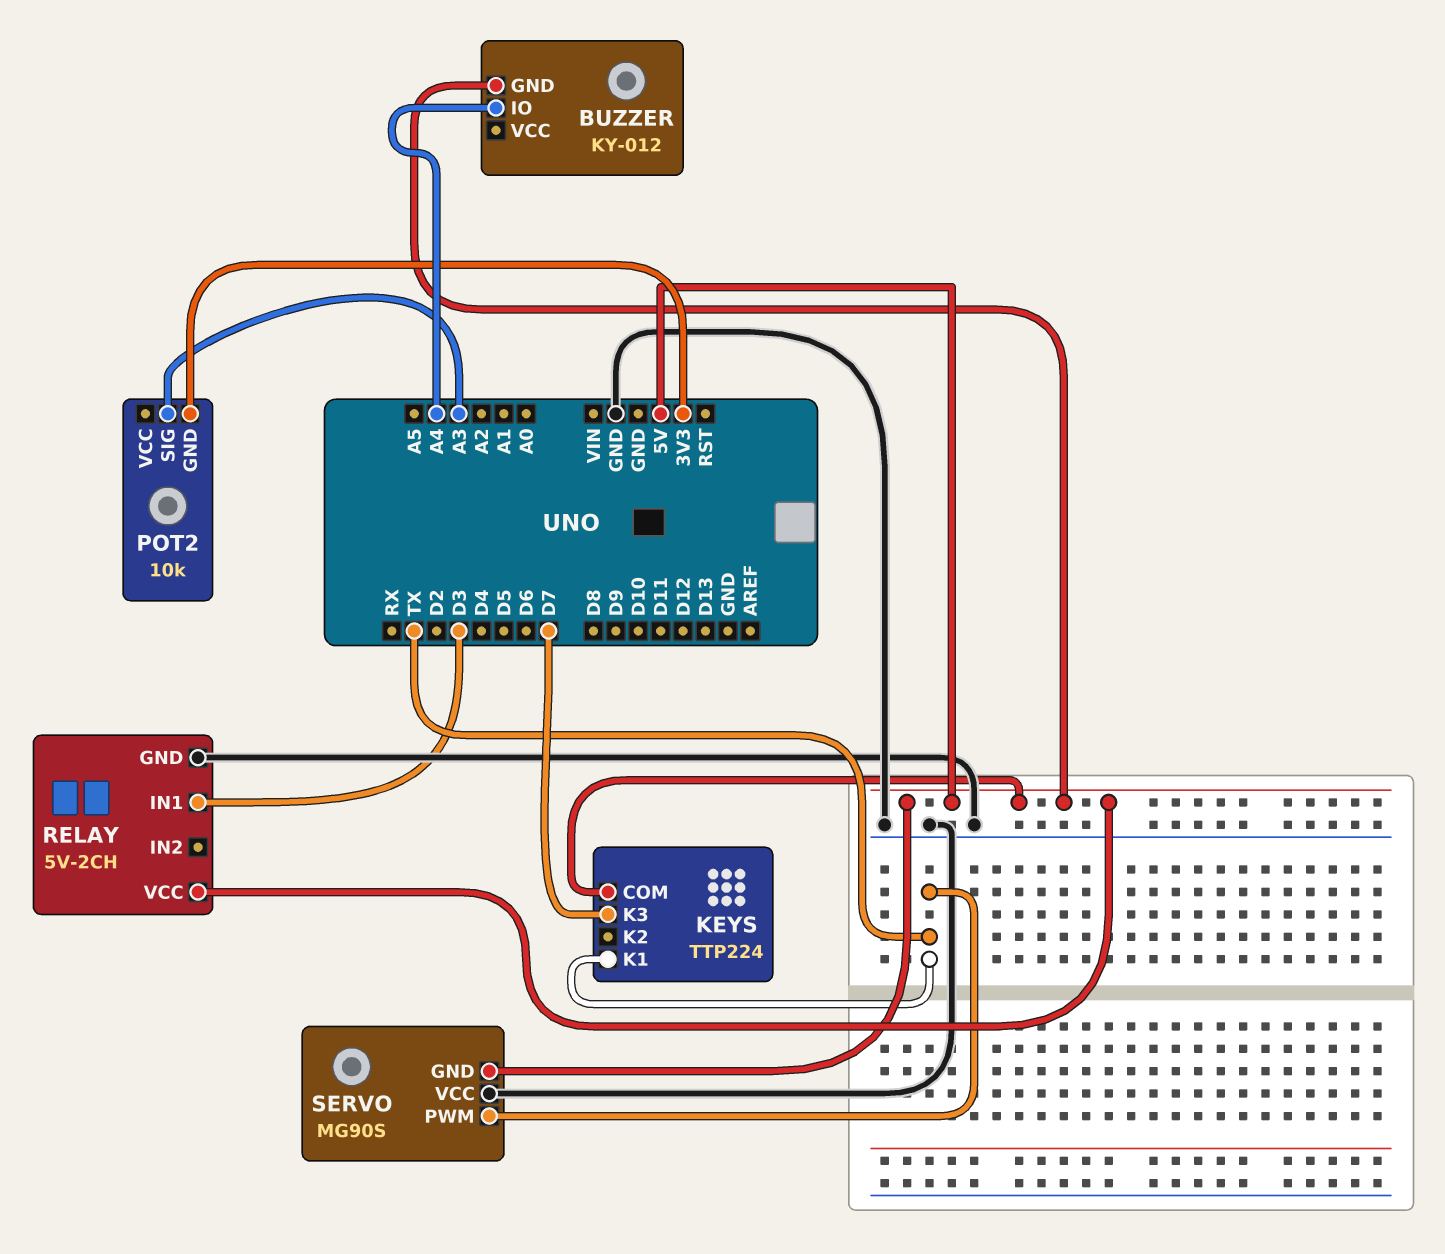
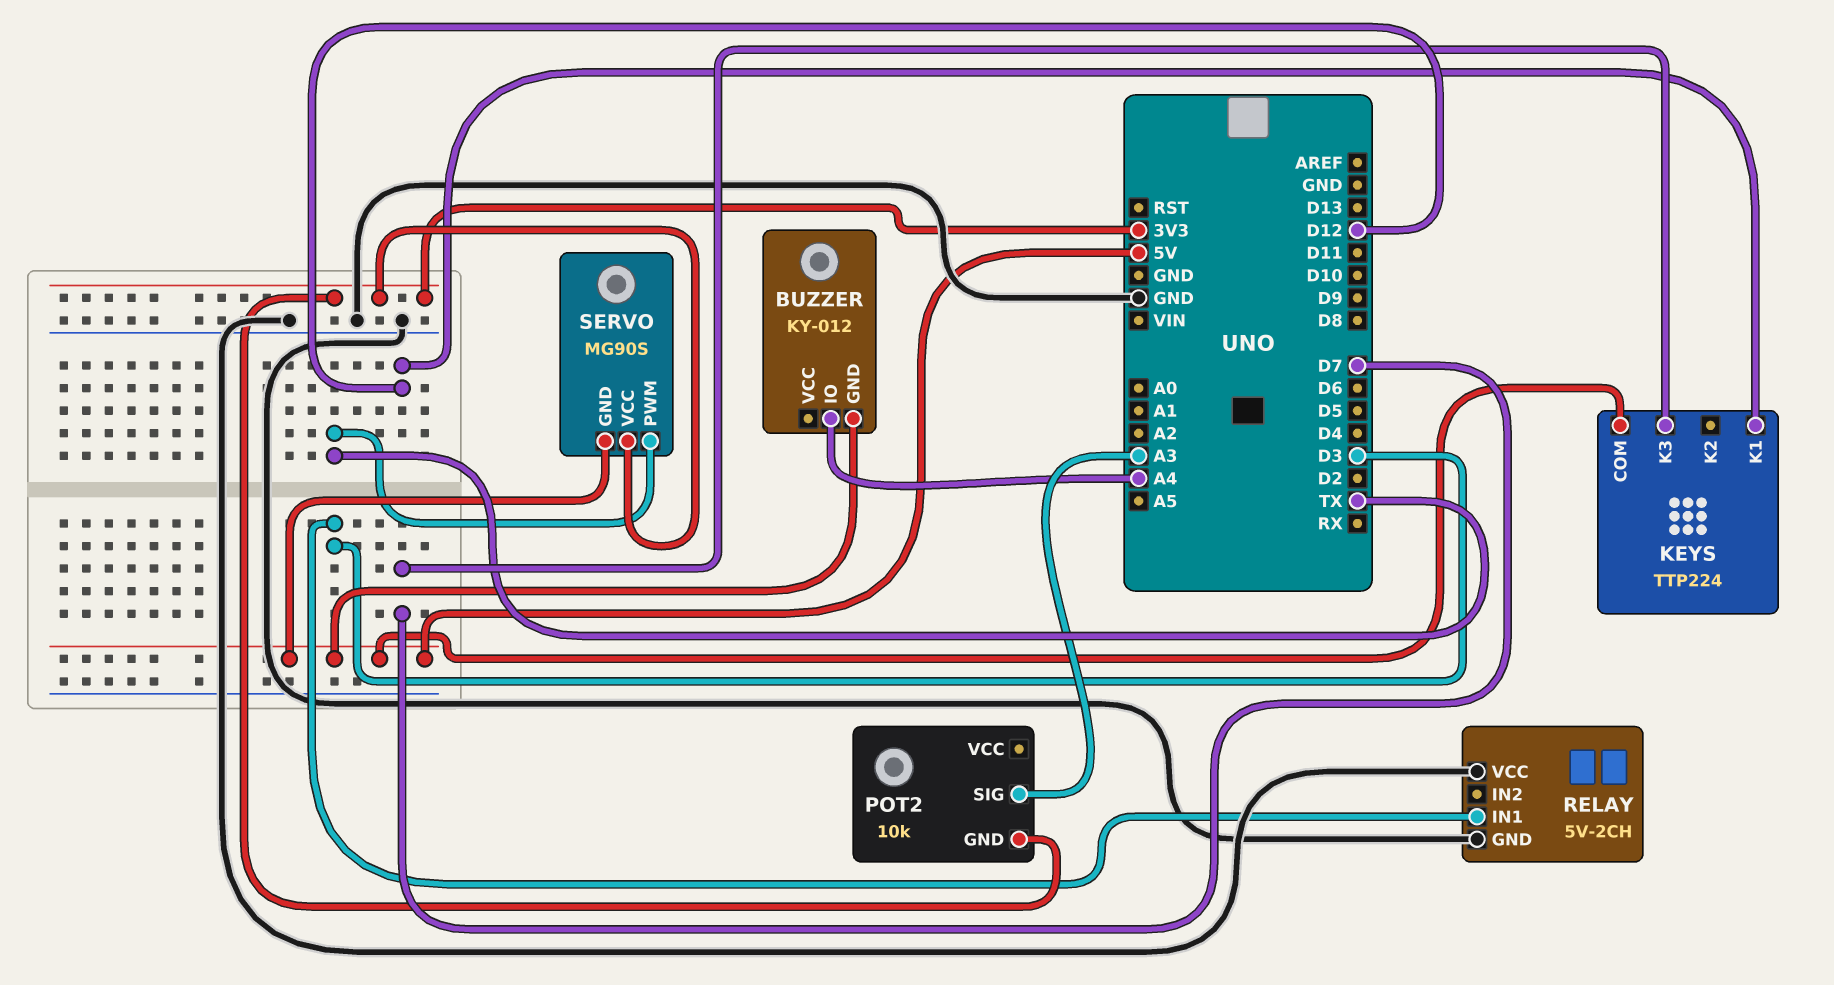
KEYS pin K1: TX -> D12
RELAY pin VCC: 5V -> GND
SERVO pin VCC: GND -> 3V3

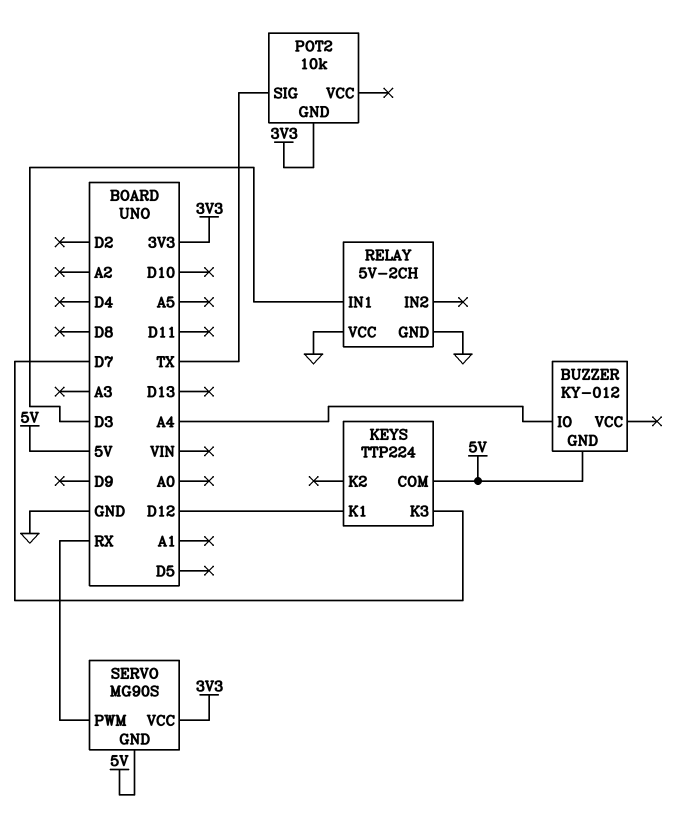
POT2 pin SIG: A3 -> TX
SERVO pin PWM: TX -> RX

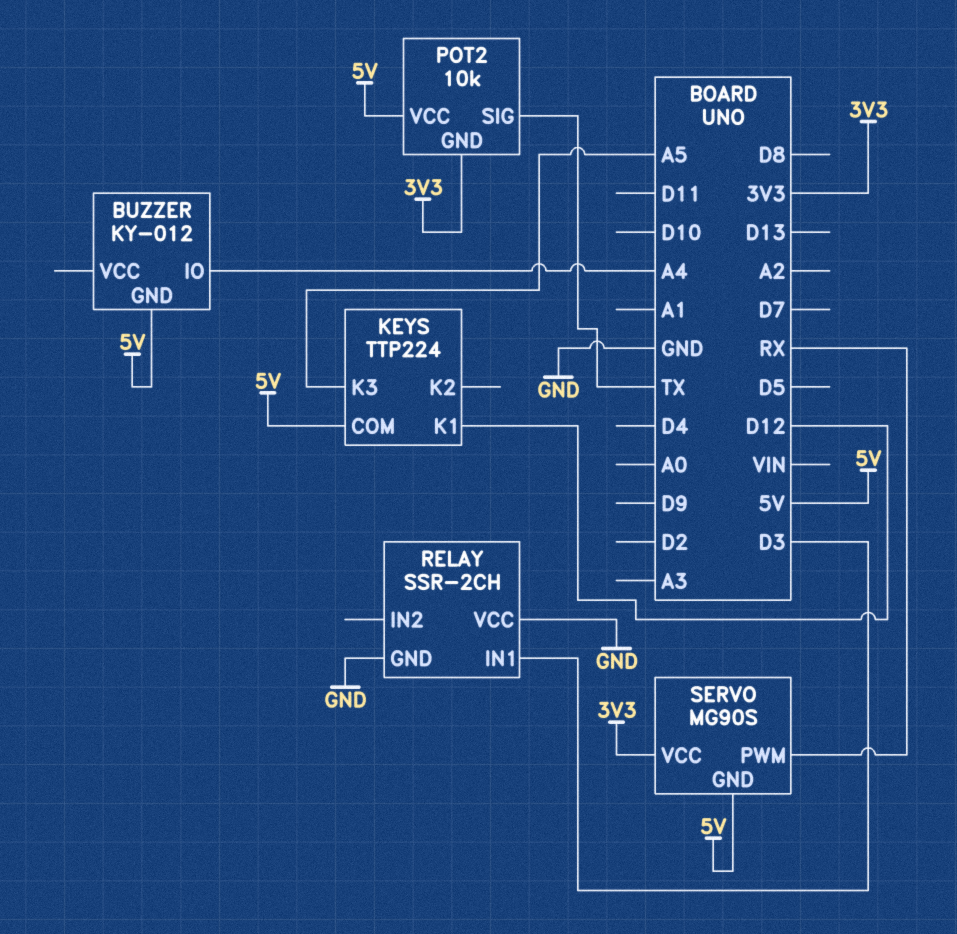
KEYS pin K3: D7 -> A5
POT2 pin VCC: none -> 5V
RELAY: 5V-2CH -> SSR-2CH

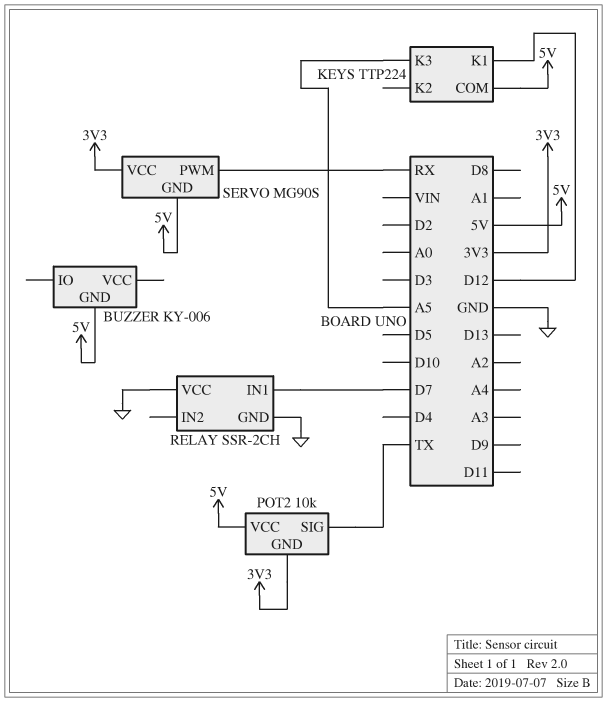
BUZZER: KY-012 -> KY-006
BUZZER pin IO: A4 -> none
RELAY pin IN1: D3 -> D7

